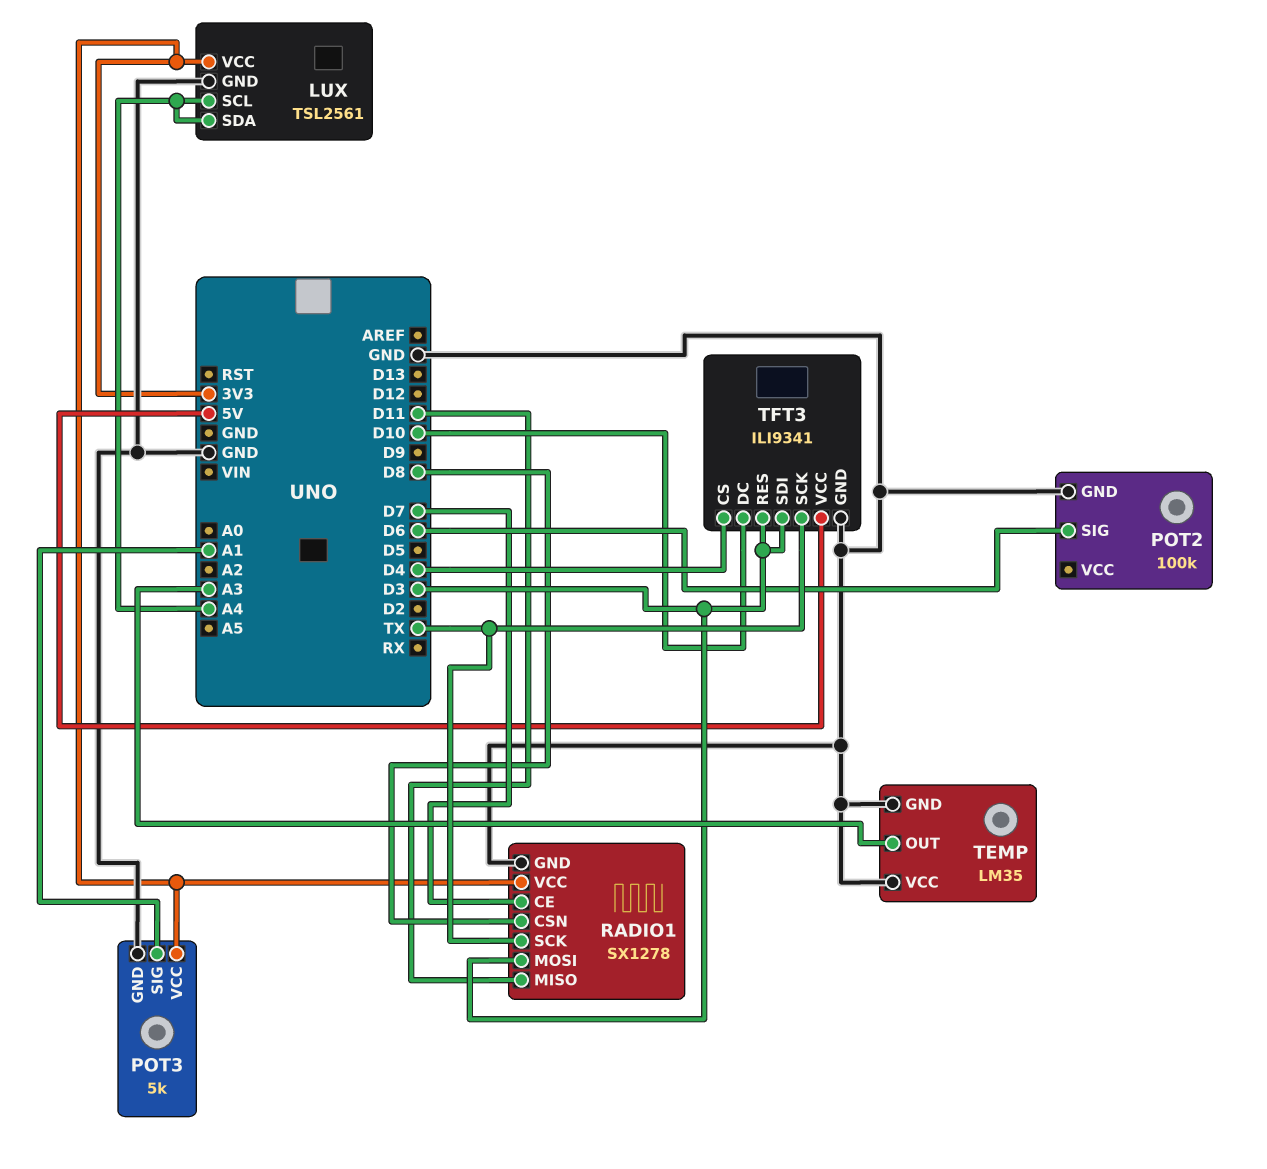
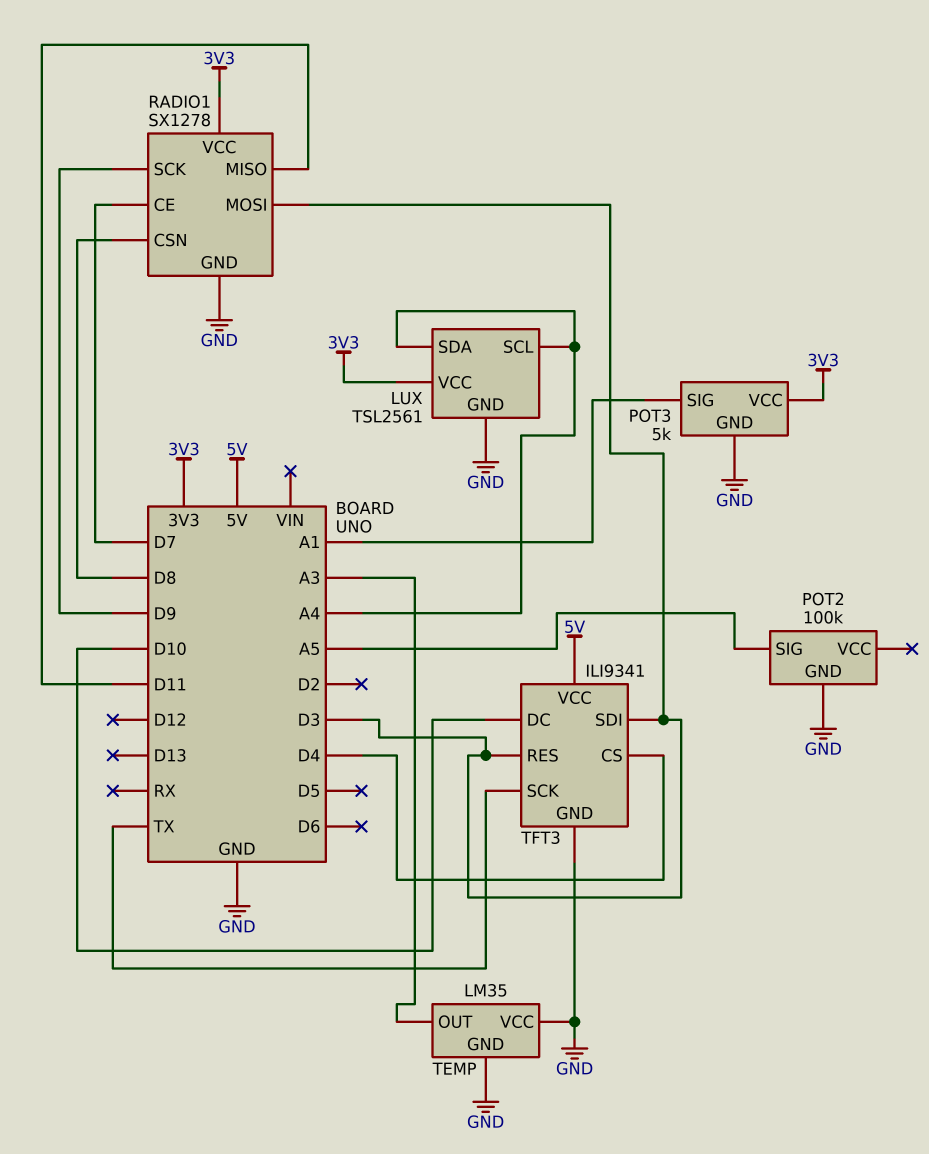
POT2 pin SIG: D6 -> A5
RADIO1 pin SCK: TX -> D9

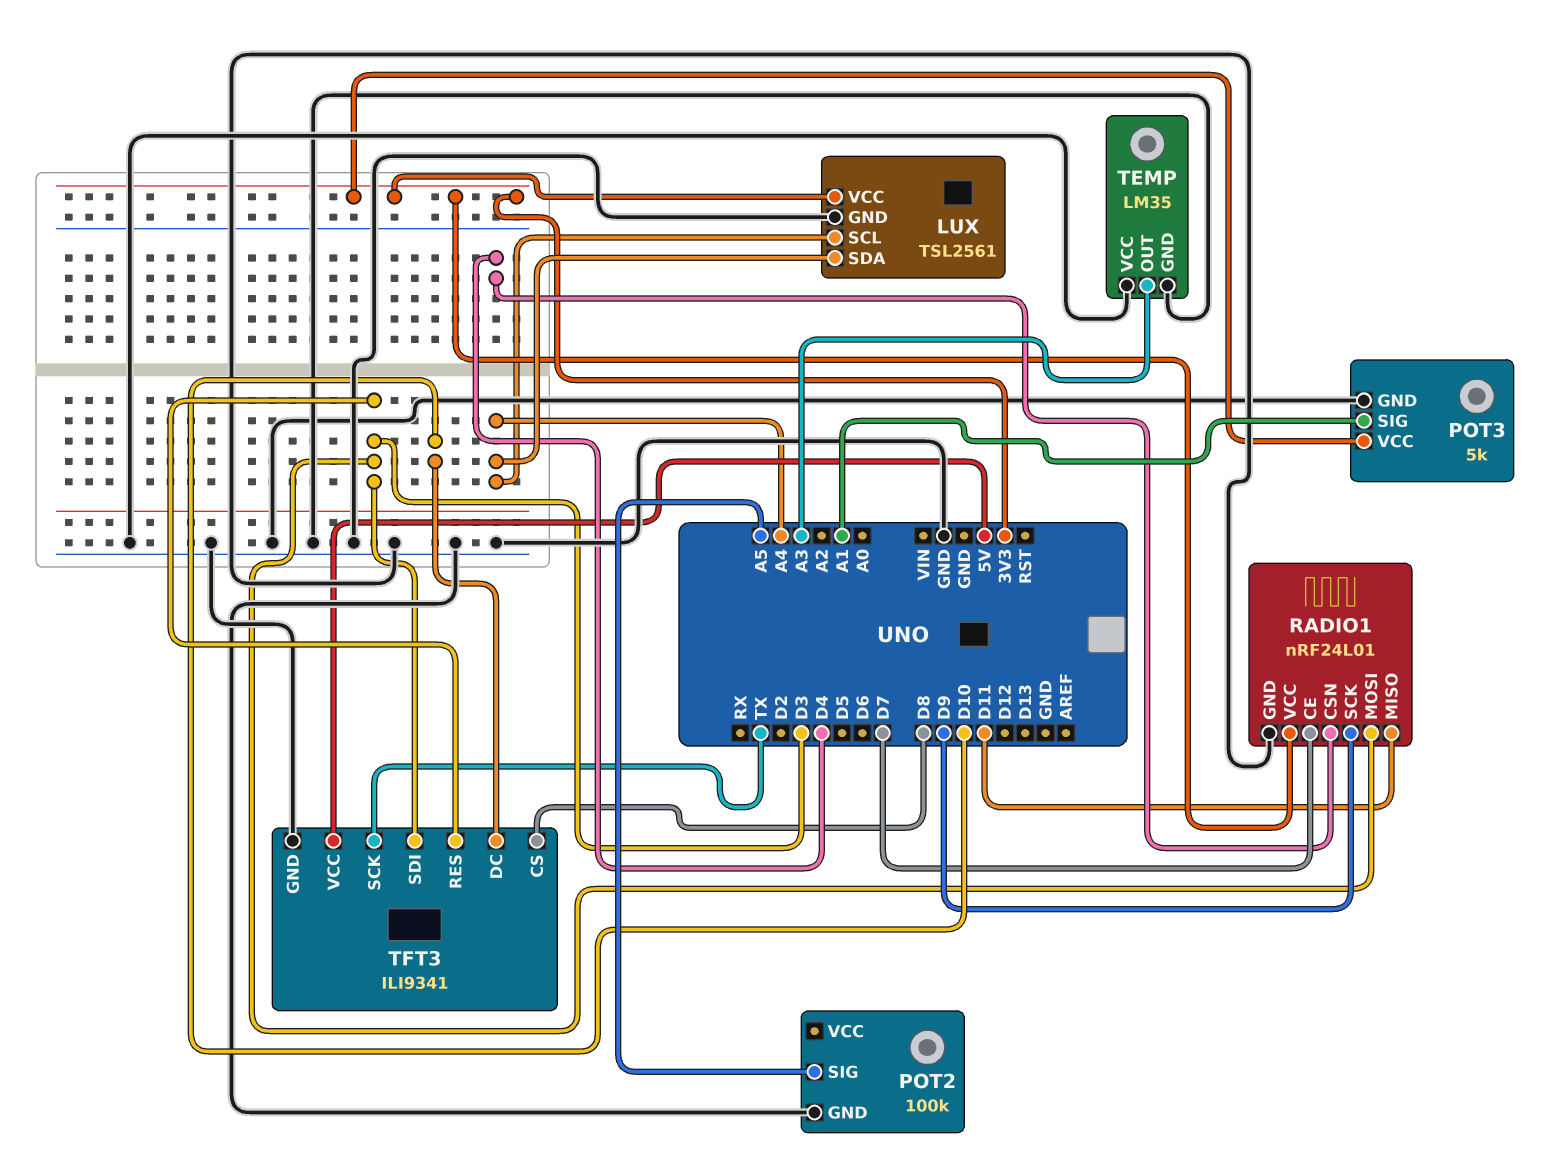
RADIO1: SX1278 -> nRF24L01
RADIO1 pin CSN: D8 -> D4
TFT3 pin CS: D4 -> D8

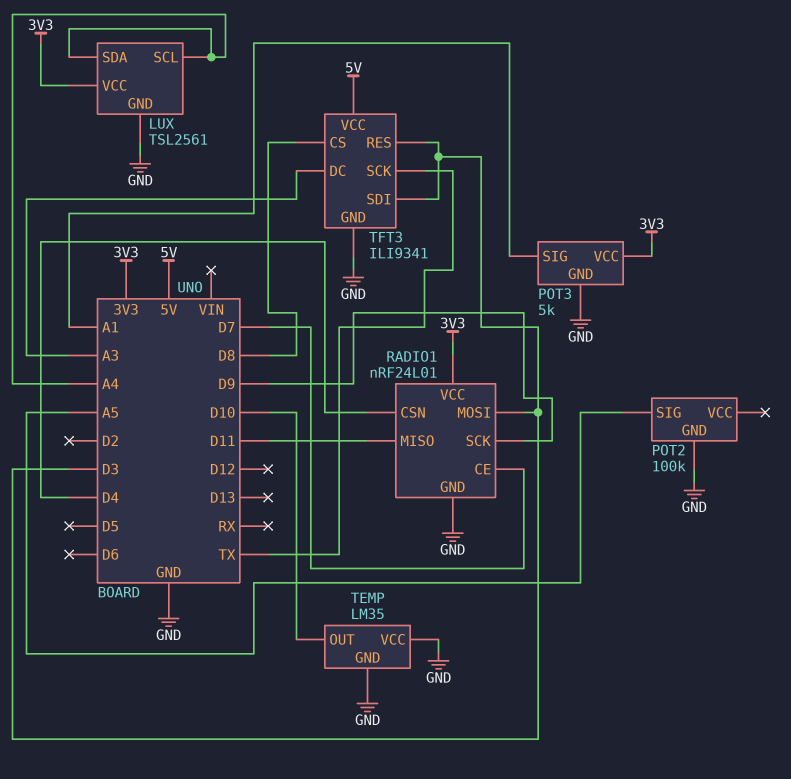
TEMP pin OUT: A3 -> D10
TFT3 pin DC: D10 -> A3

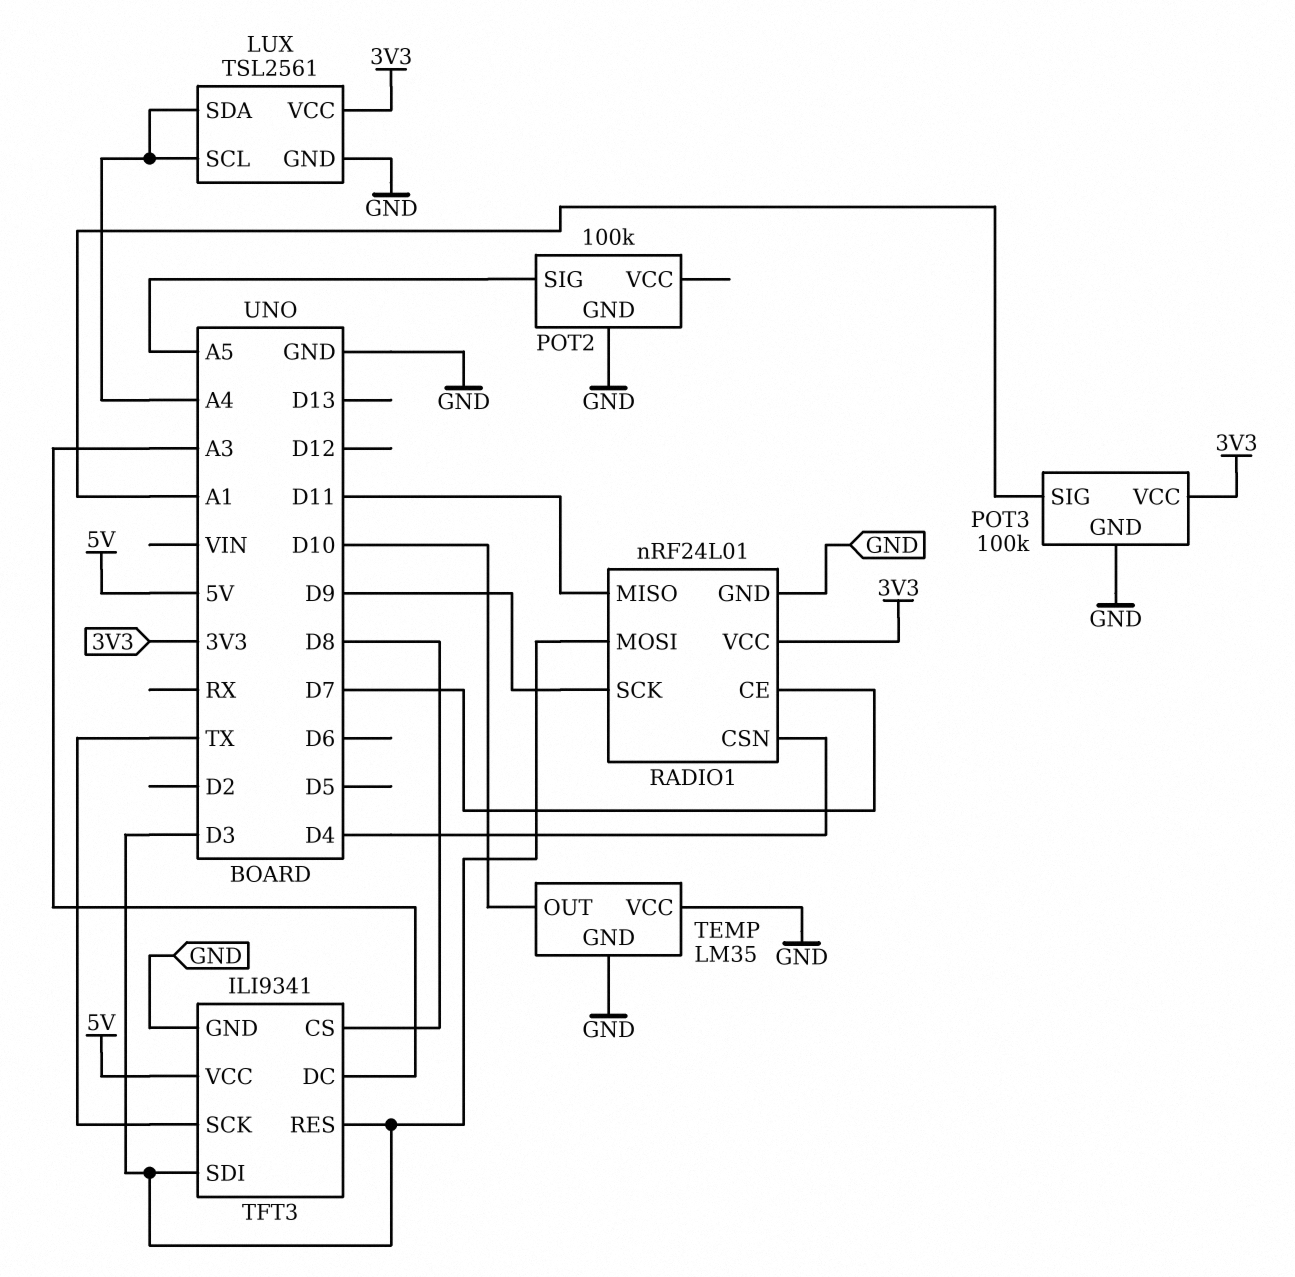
POT3: 5k -> 100k

